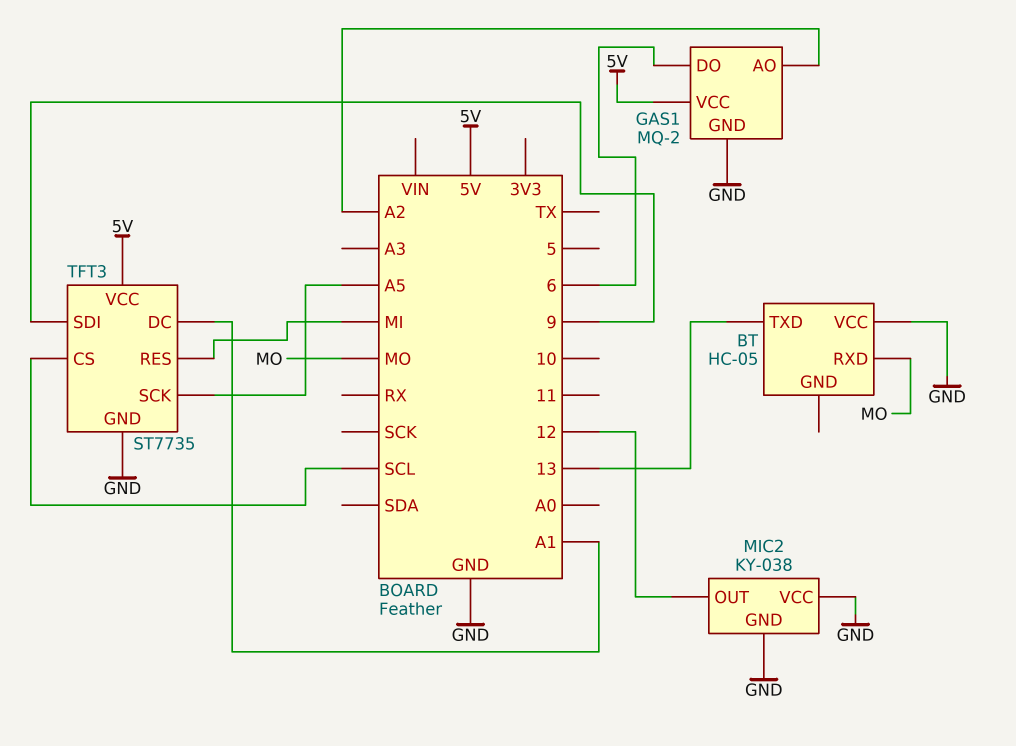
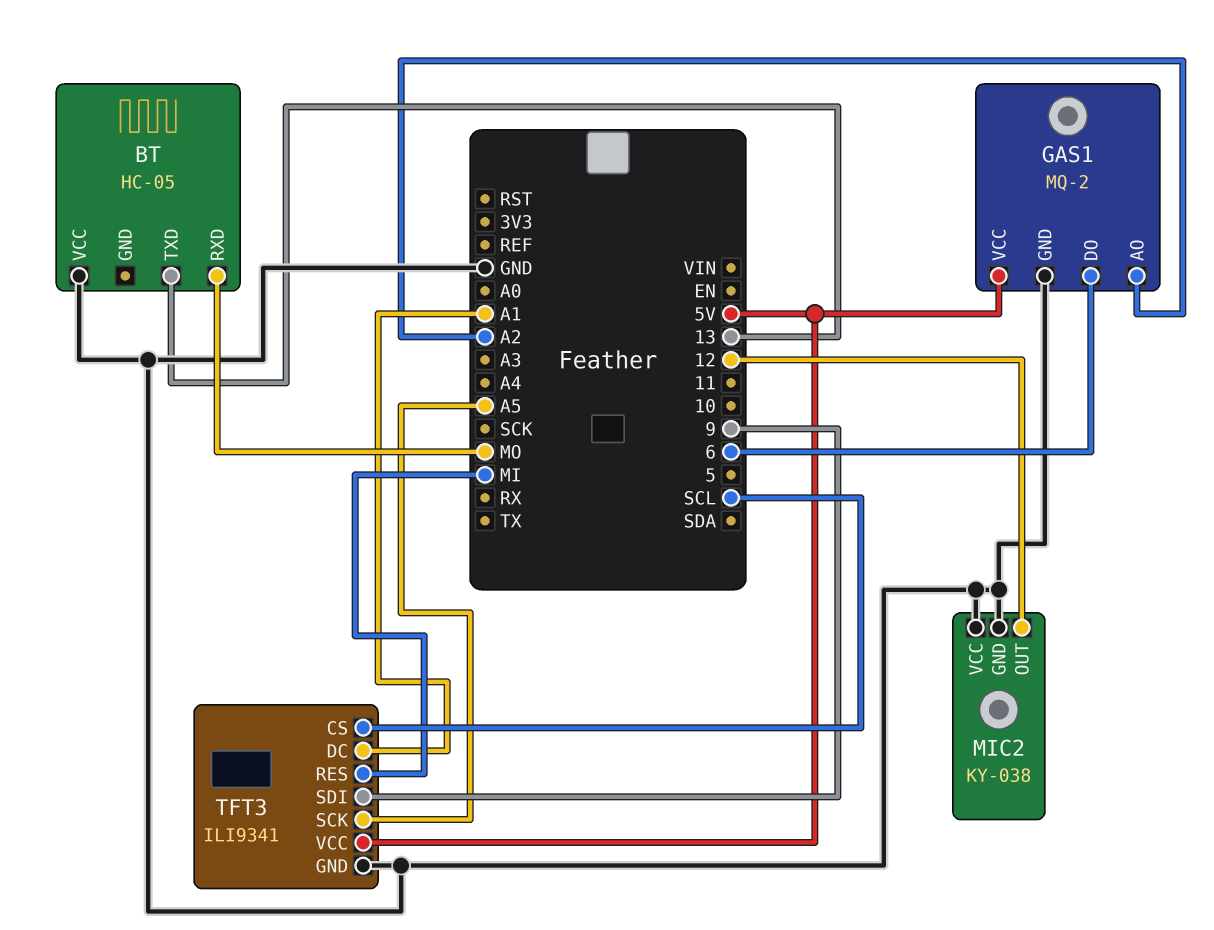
TFT3: ST7735 -> ILI9341

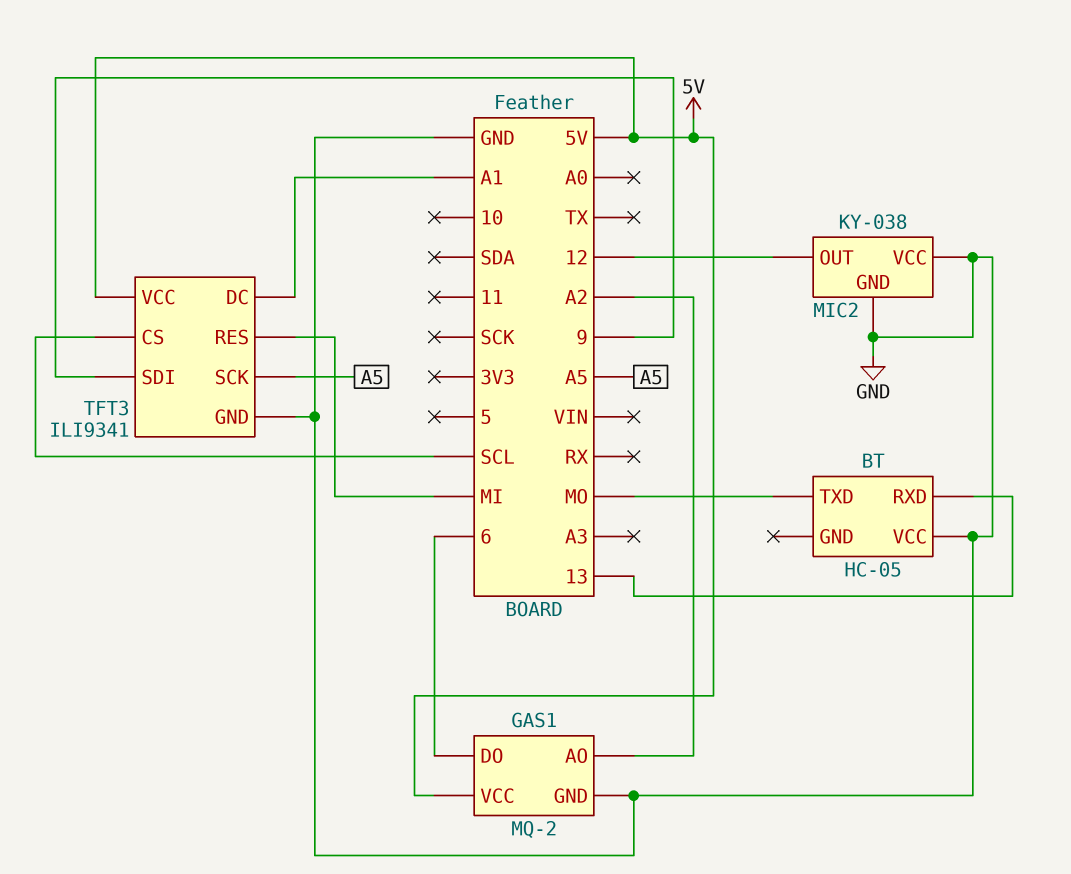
BT pin RXD: MO -> 13
BT pin TXD: 13 -> MO

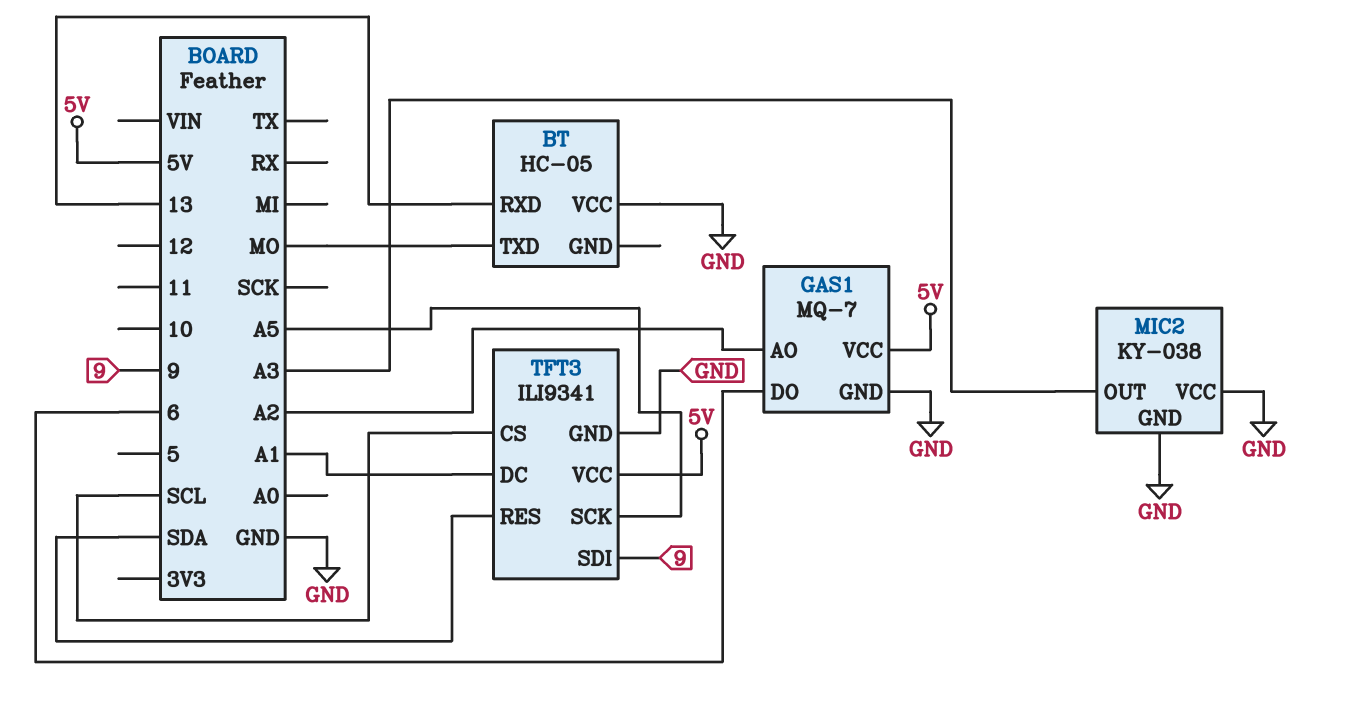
GAS1: MQ-2 -> MQ-7
MIC2 pin OUT: 12 -> A3
TFT3 pin RES: MI -> SDA

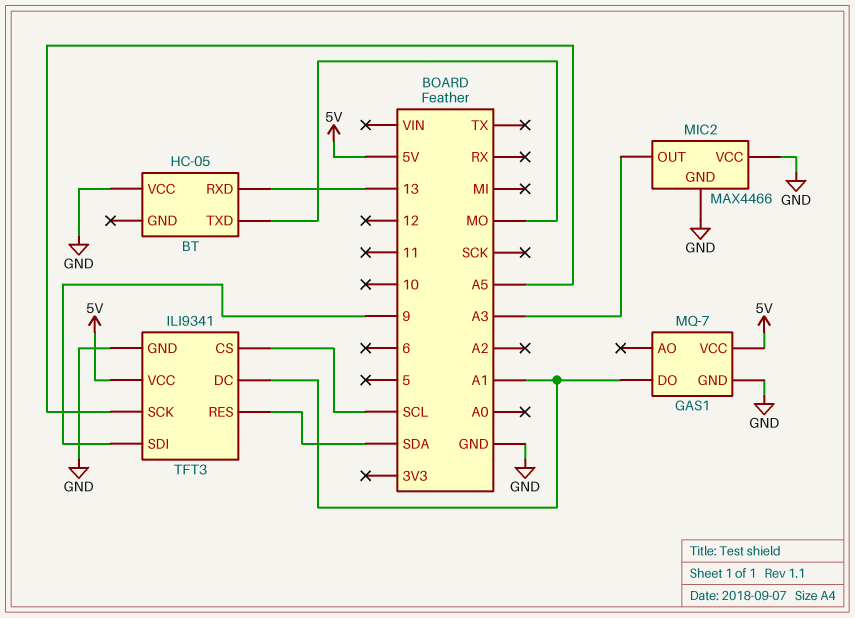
GAS1 pin AO: A2 -> none
GAS1 pin DO: 6 -> A1
MIC2: KY-038 -> MAX4466

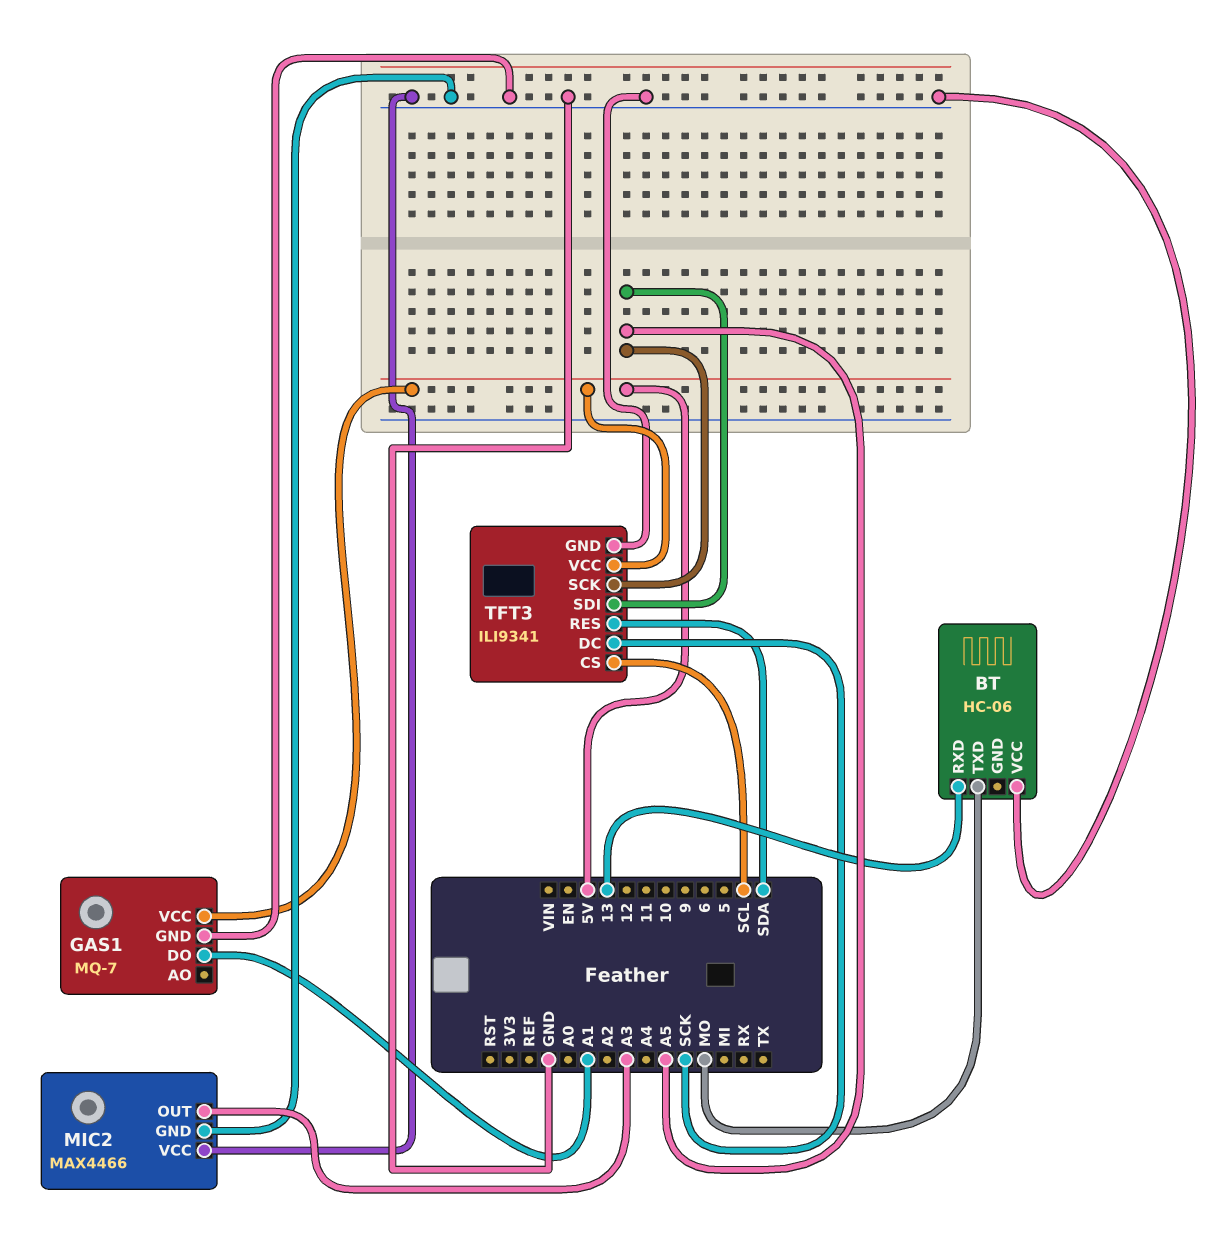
BT: HC-05 -> HC-06
TFT3 pin DC: A1 -> SCK
TFT3 pin SDI: 9 -> A5

